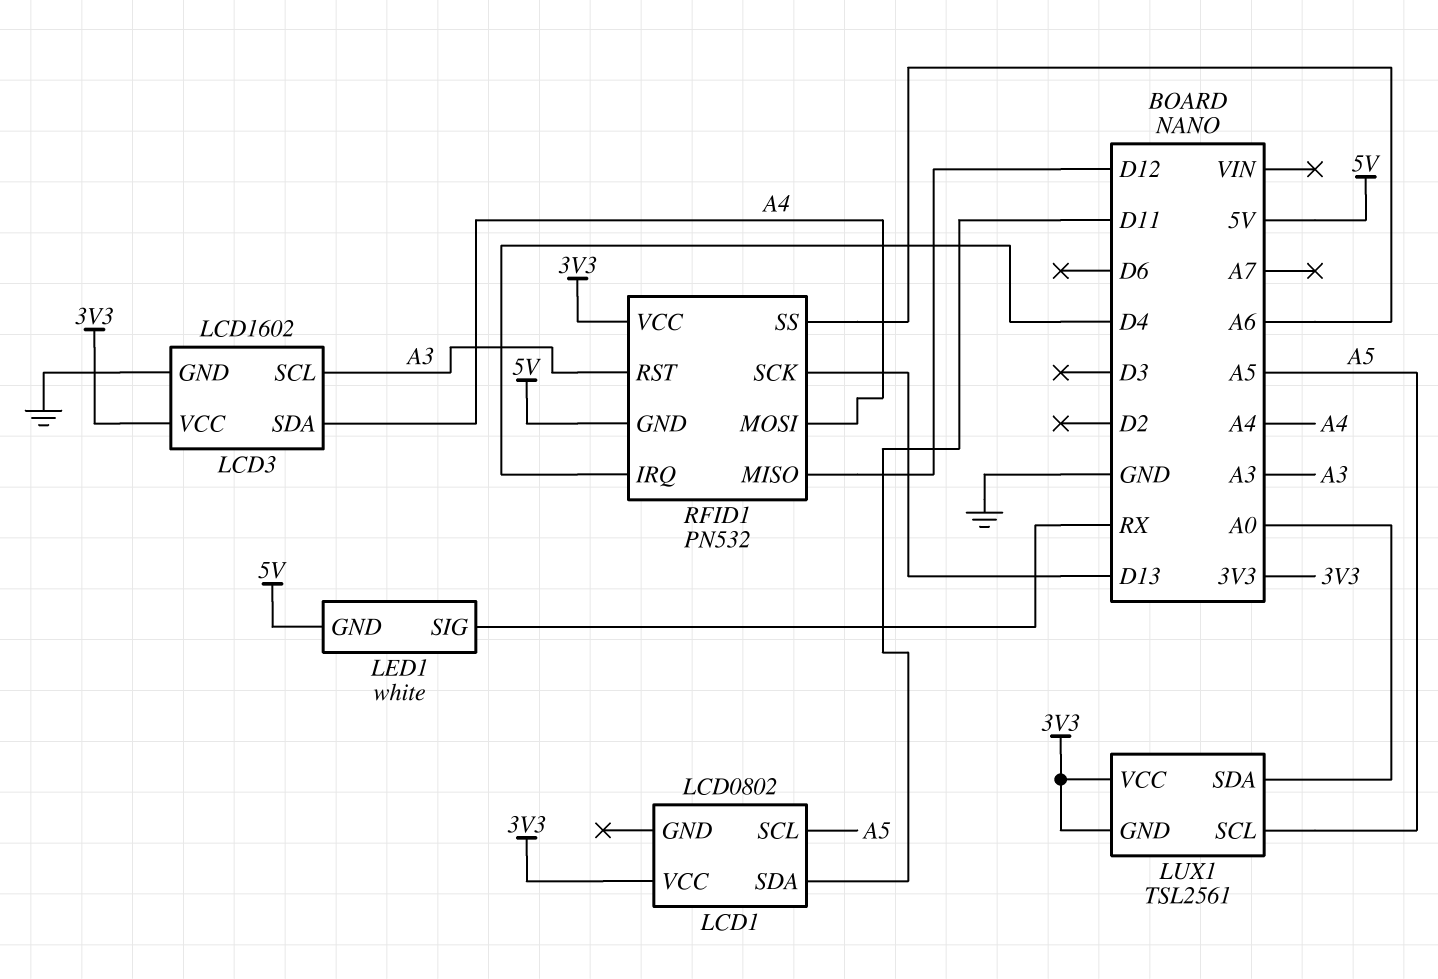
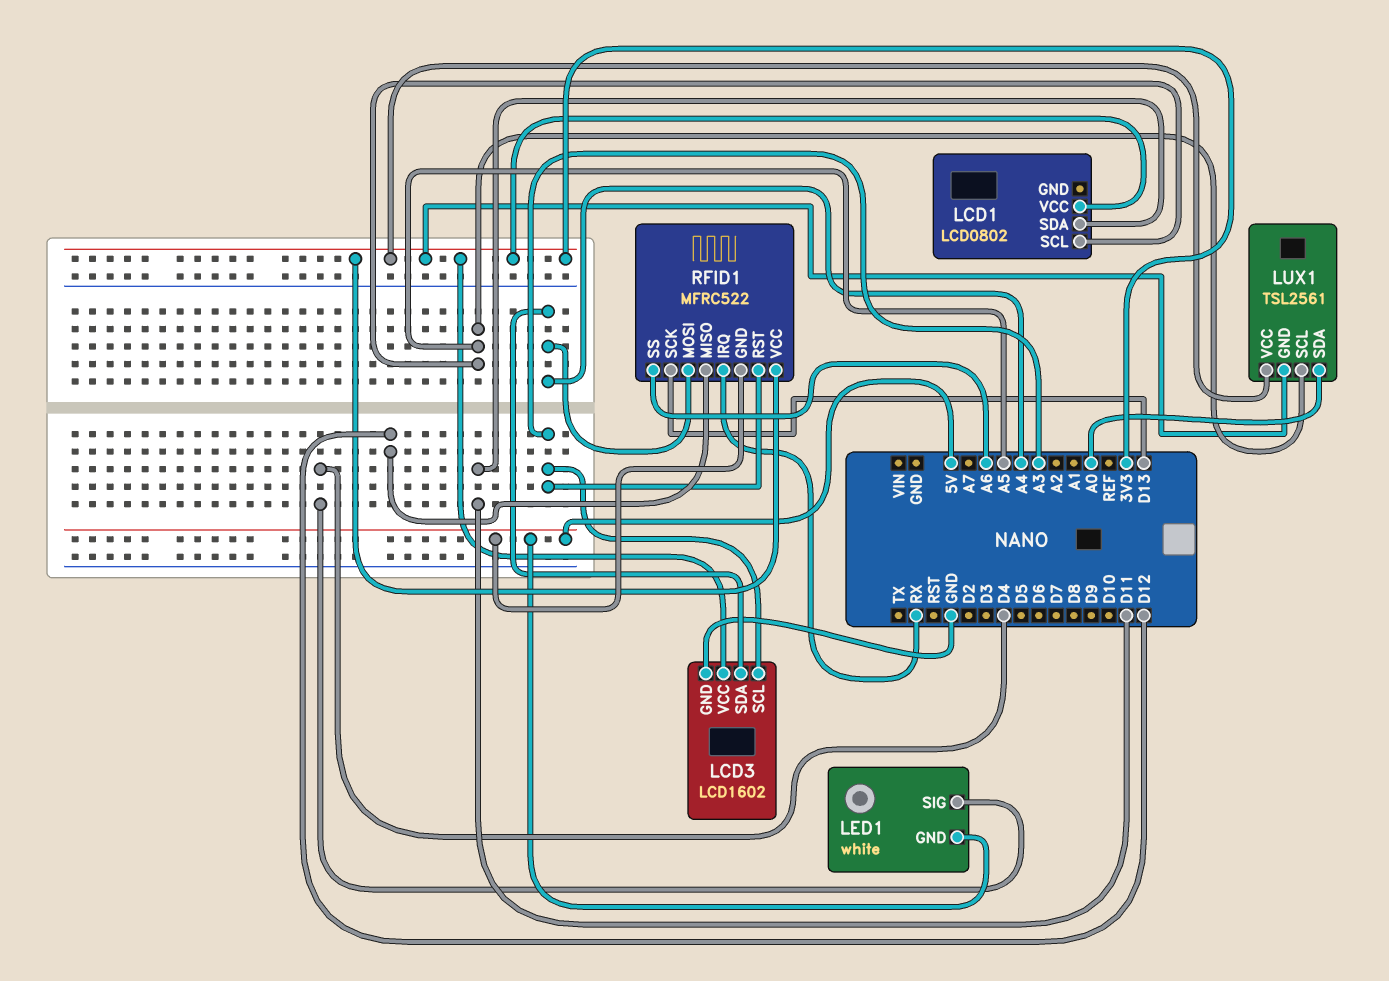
LED1 pin SIG: RX -> D4
RFID1: PN532 -> MFRC522
RFID1 pin IRQ: D4 -> RX

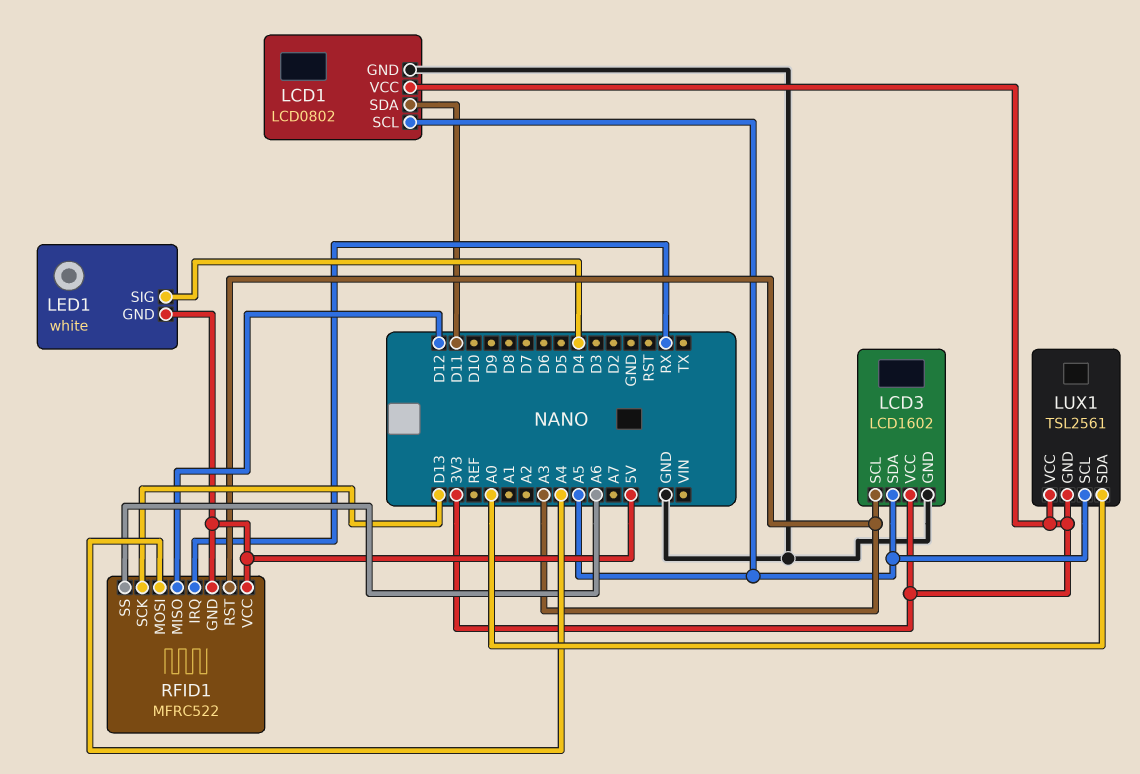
LCD1 pin GND: none -> GND
LCD3 pin SDA: A4 -> A5
RFID1 pin VCC: 3V3 -> 5V

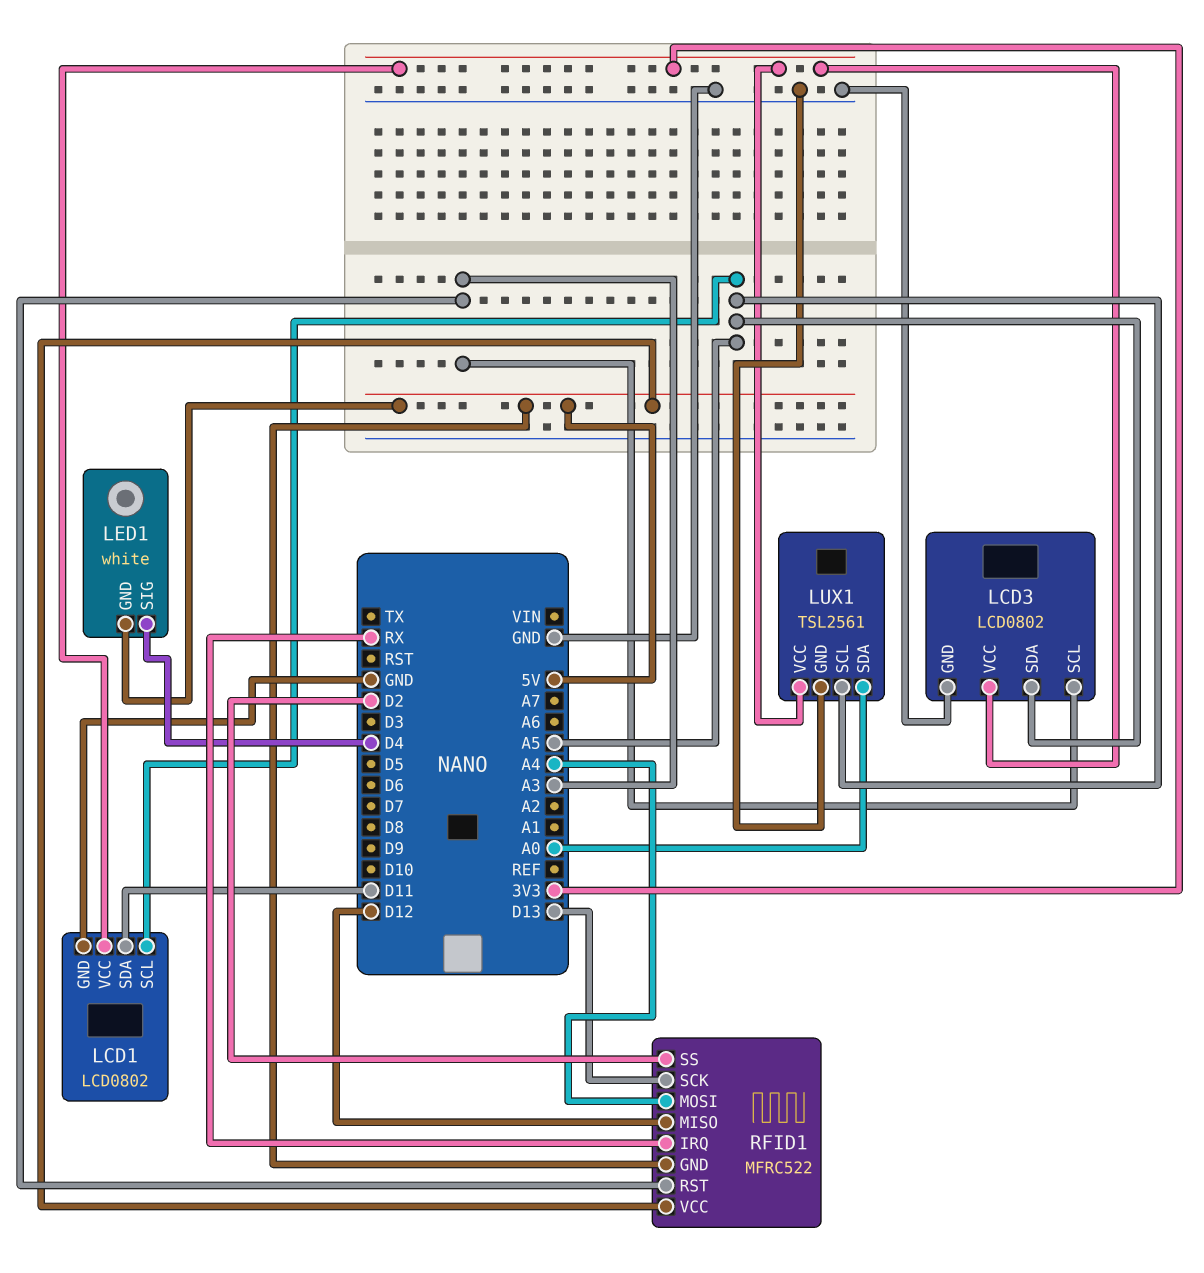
LCD3: LCD1602 -> LCD0802
LUX1 pin GND: 3V3 -> GND
RFID1 pin SS: A6 -> D2

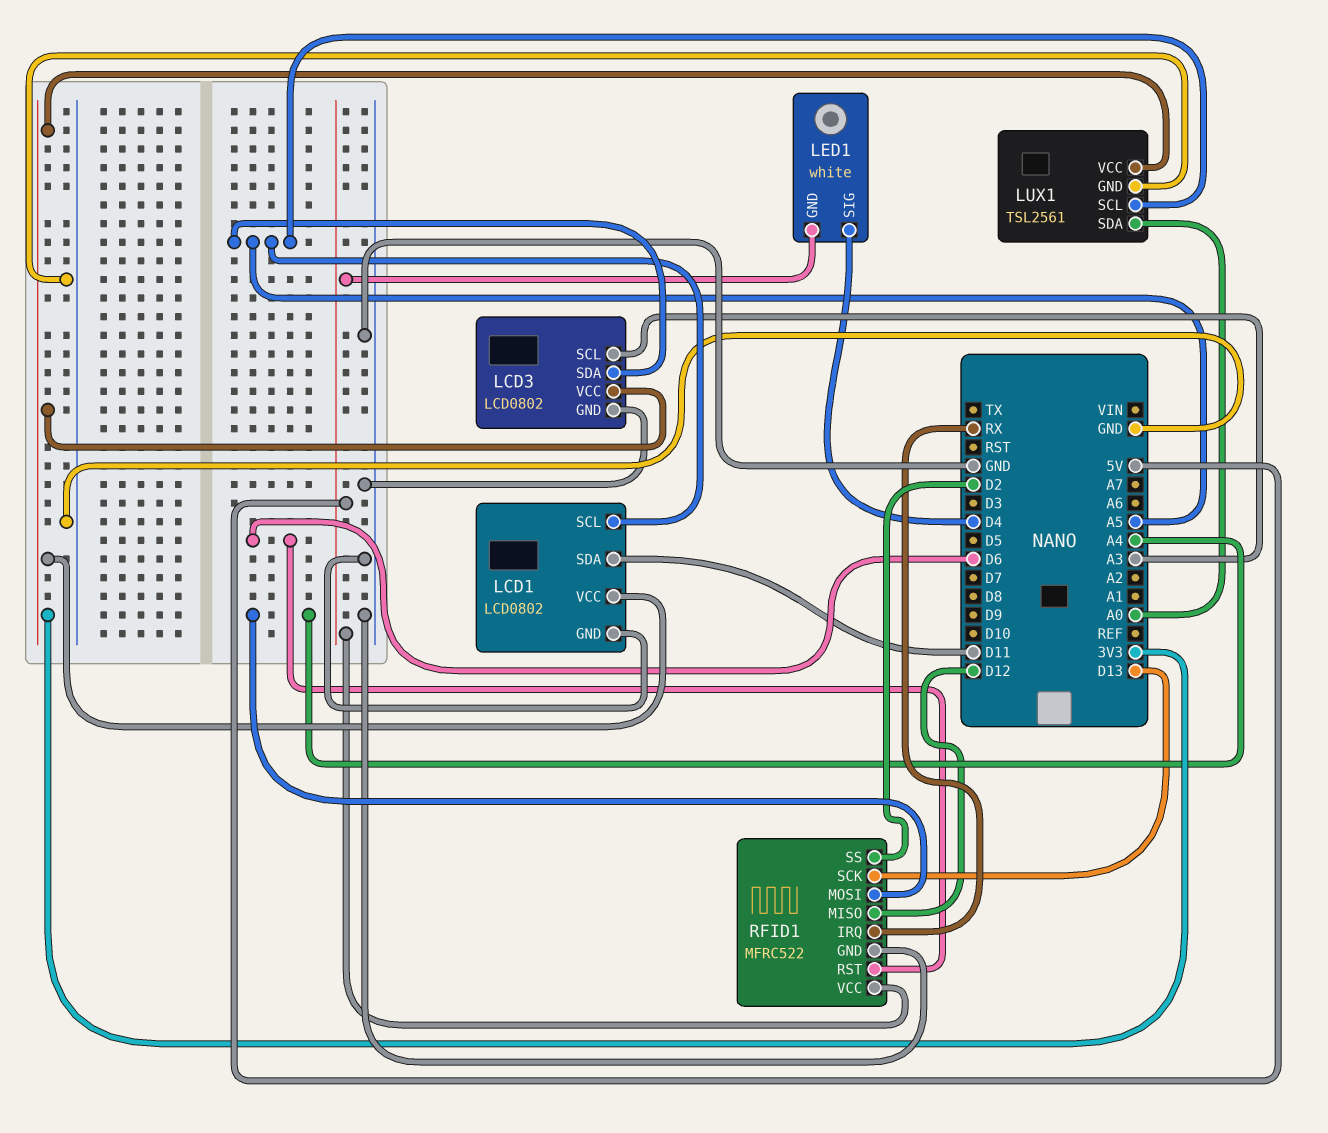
RFID1 pin GND: 5V -> GND
RFID1 pin RST: A3 -> D6

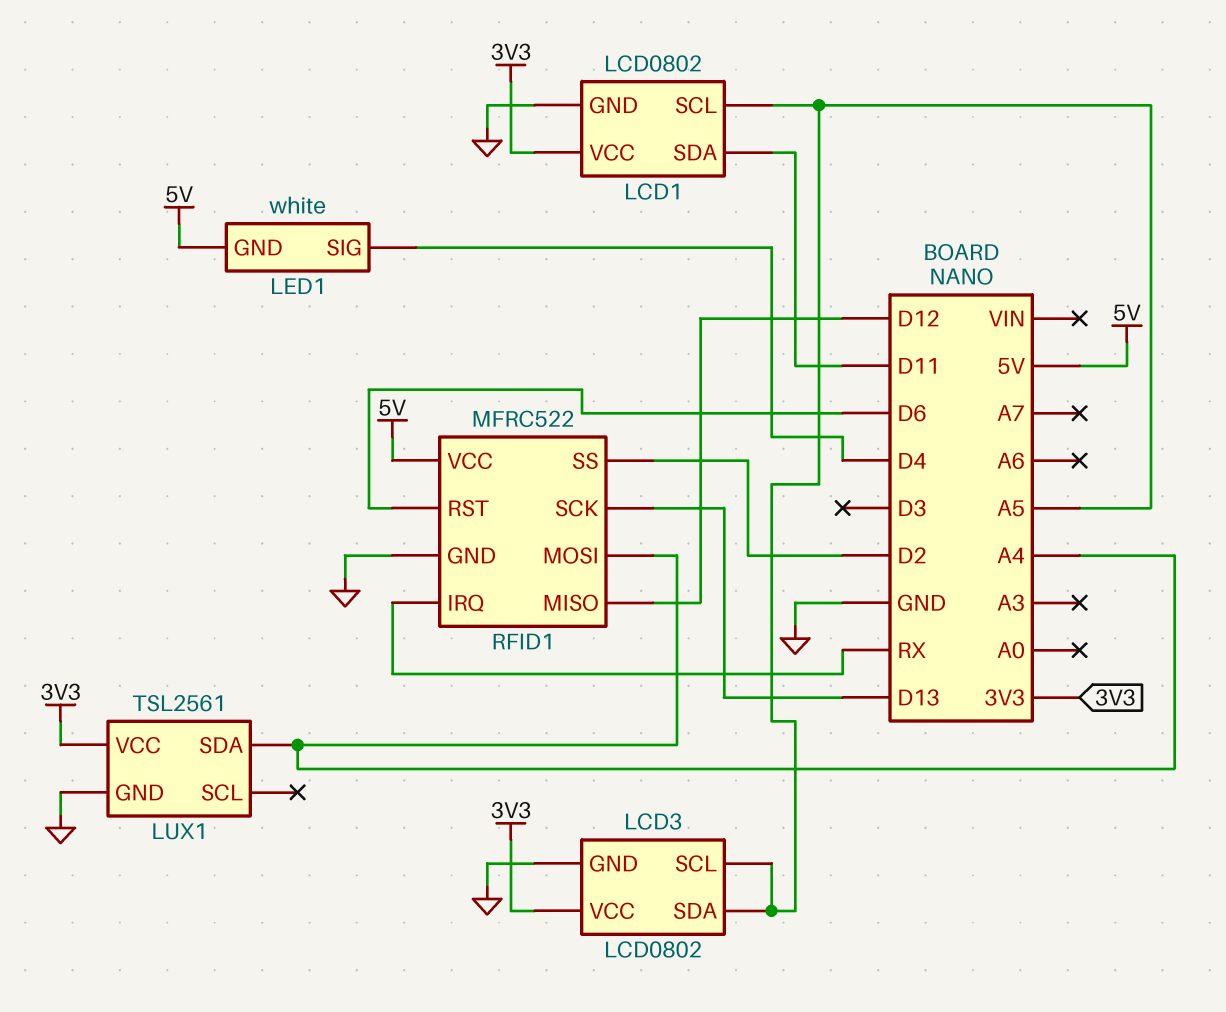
LCD3 pin SCL: A3 -> A5
LUX1 pin SCL: A5 -> none
LUX1 pin SDA: A0 -> A4

